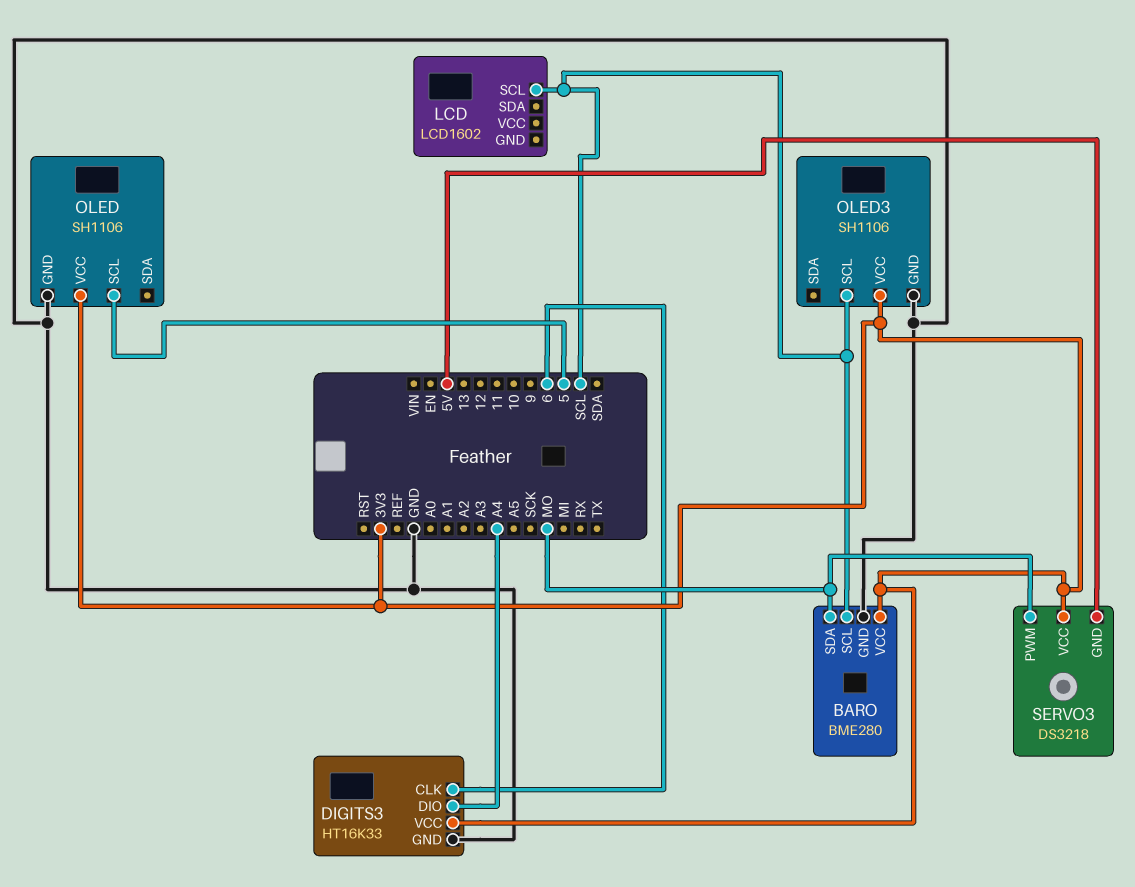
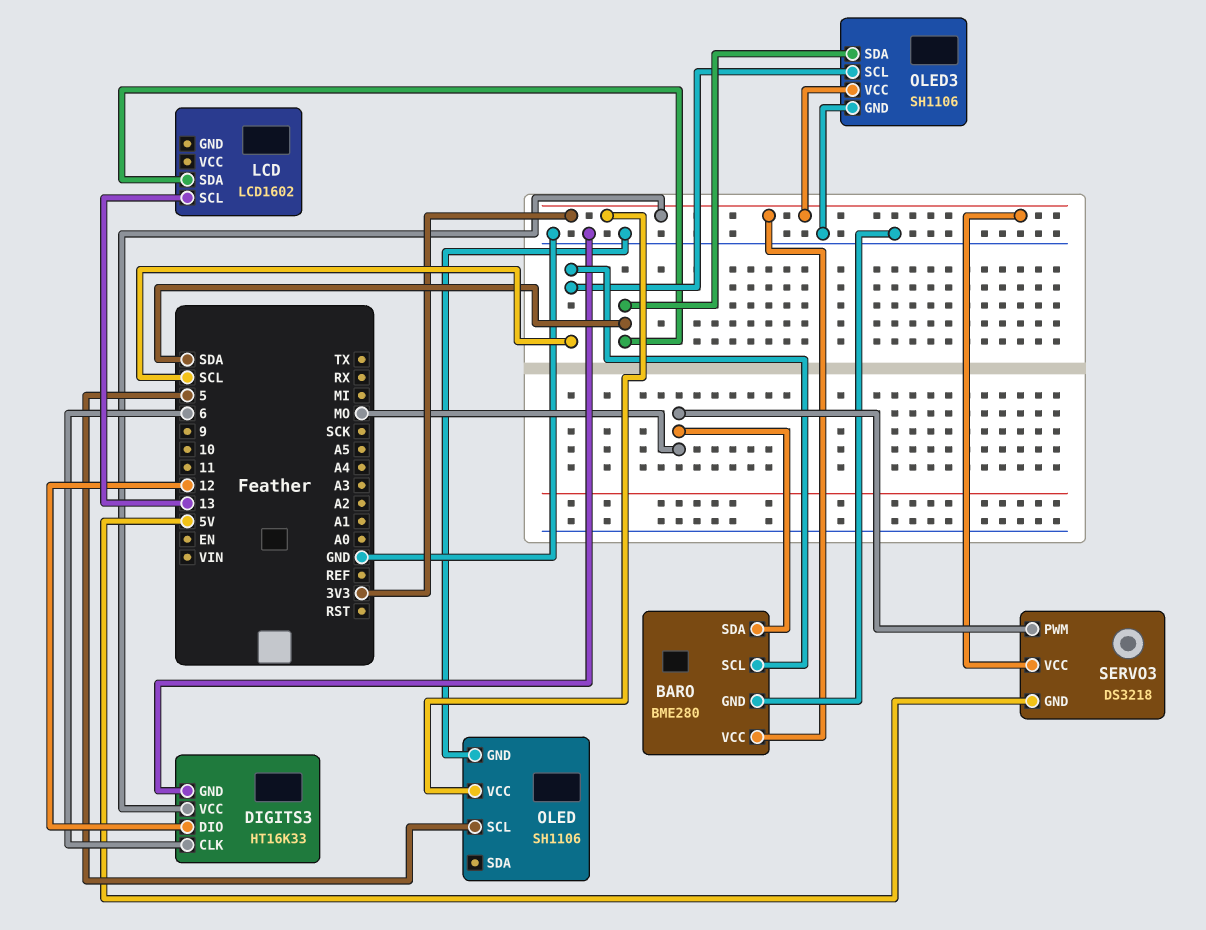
DIGITS3 pin DIO: A4 -> 12
LCD pin SCL: SCL -> 13
LCD pin SDA: none -> SDA
OLED3 pin SDA: none -> SDA

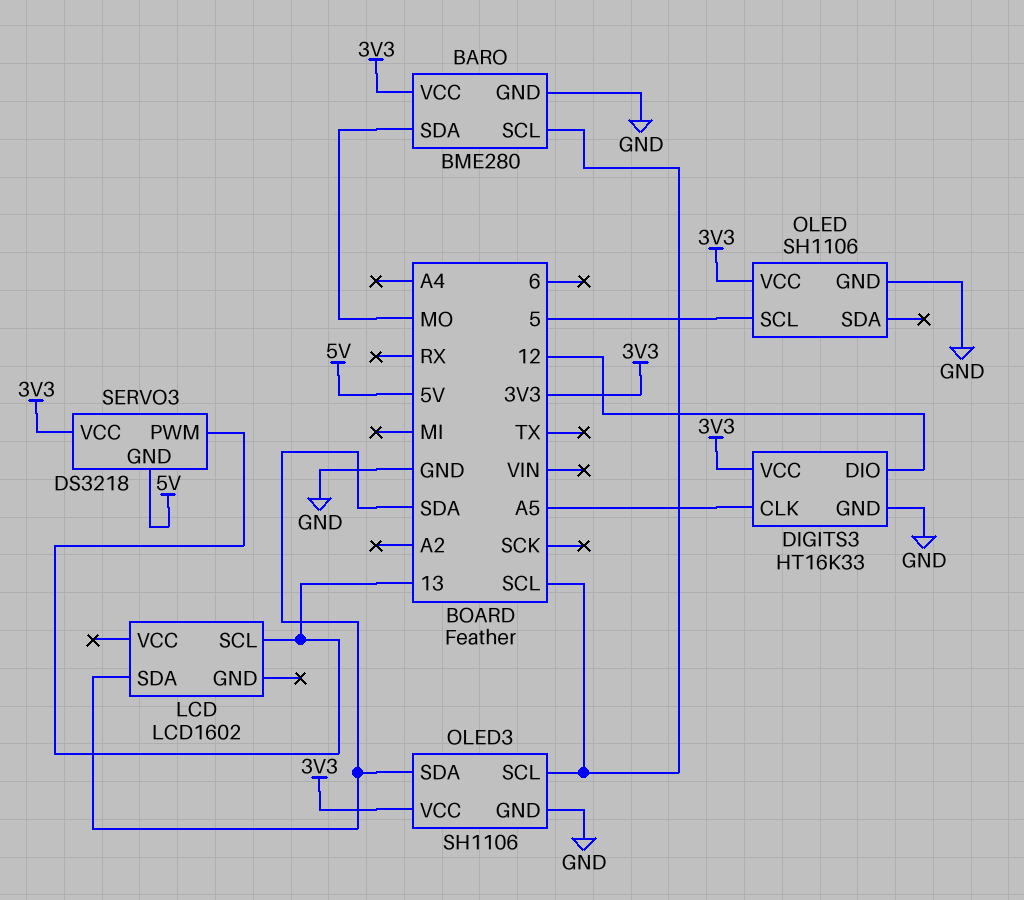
DIGITS3 pin CLK: 6 -> A5
SERVO3 pin PWM: MO -> 13

